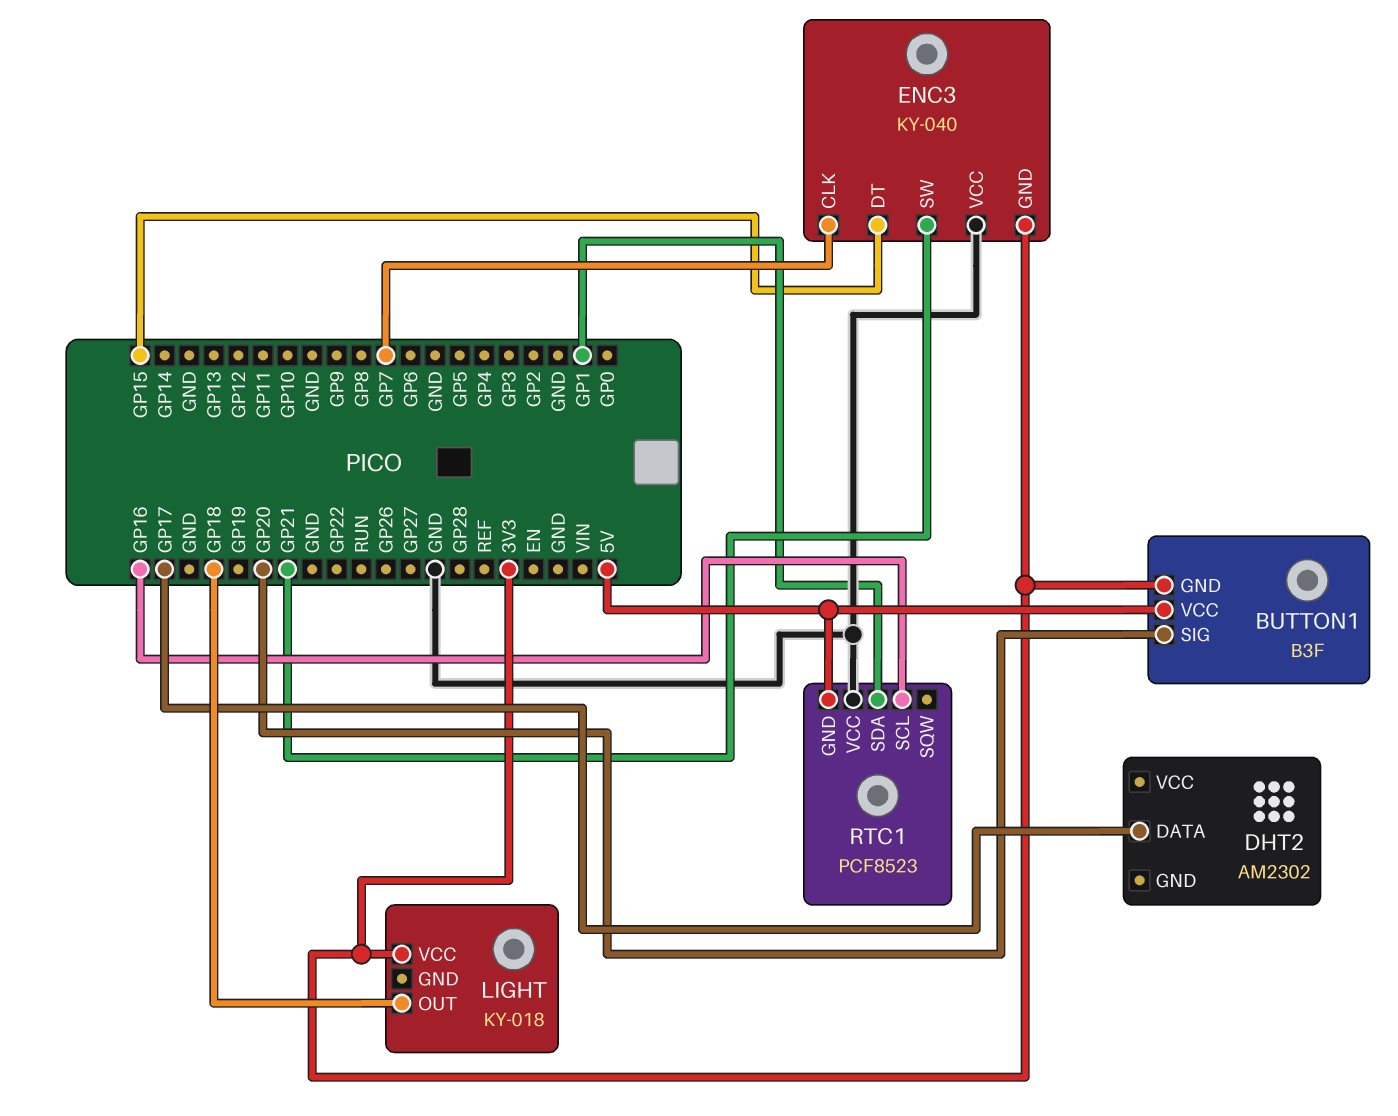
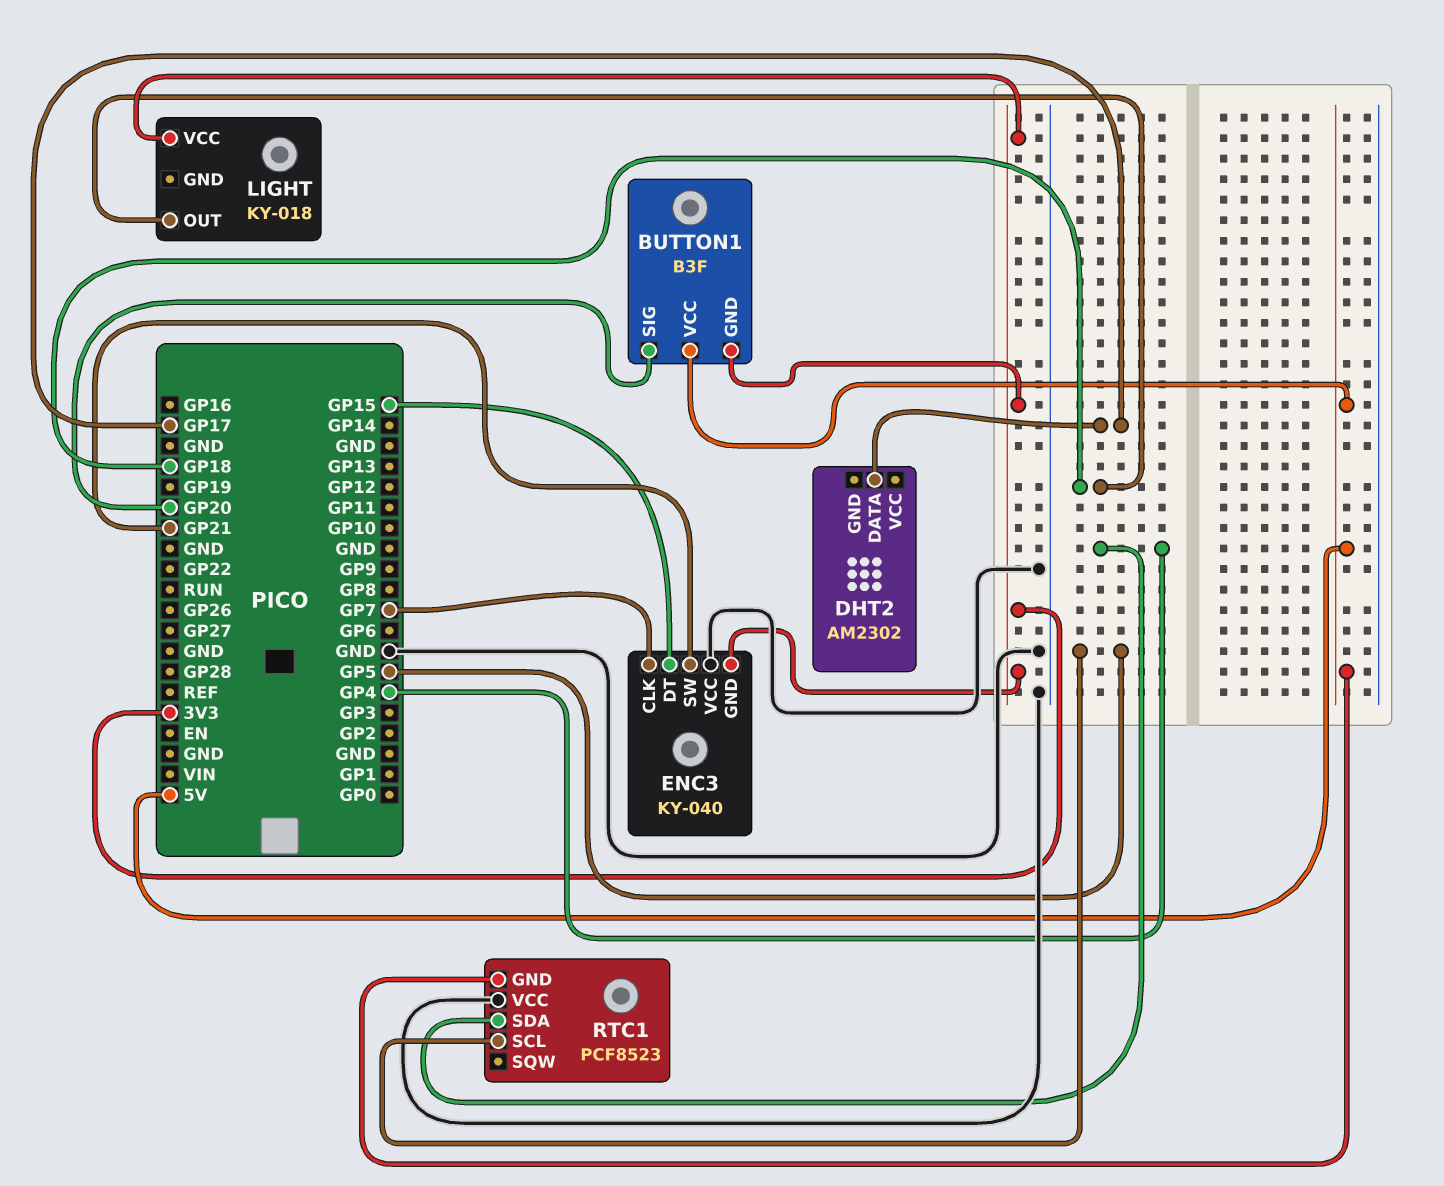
RTC1 pin SCL: GP16 -> GP5
RTC1 pin SDA: GP1 -> GP4

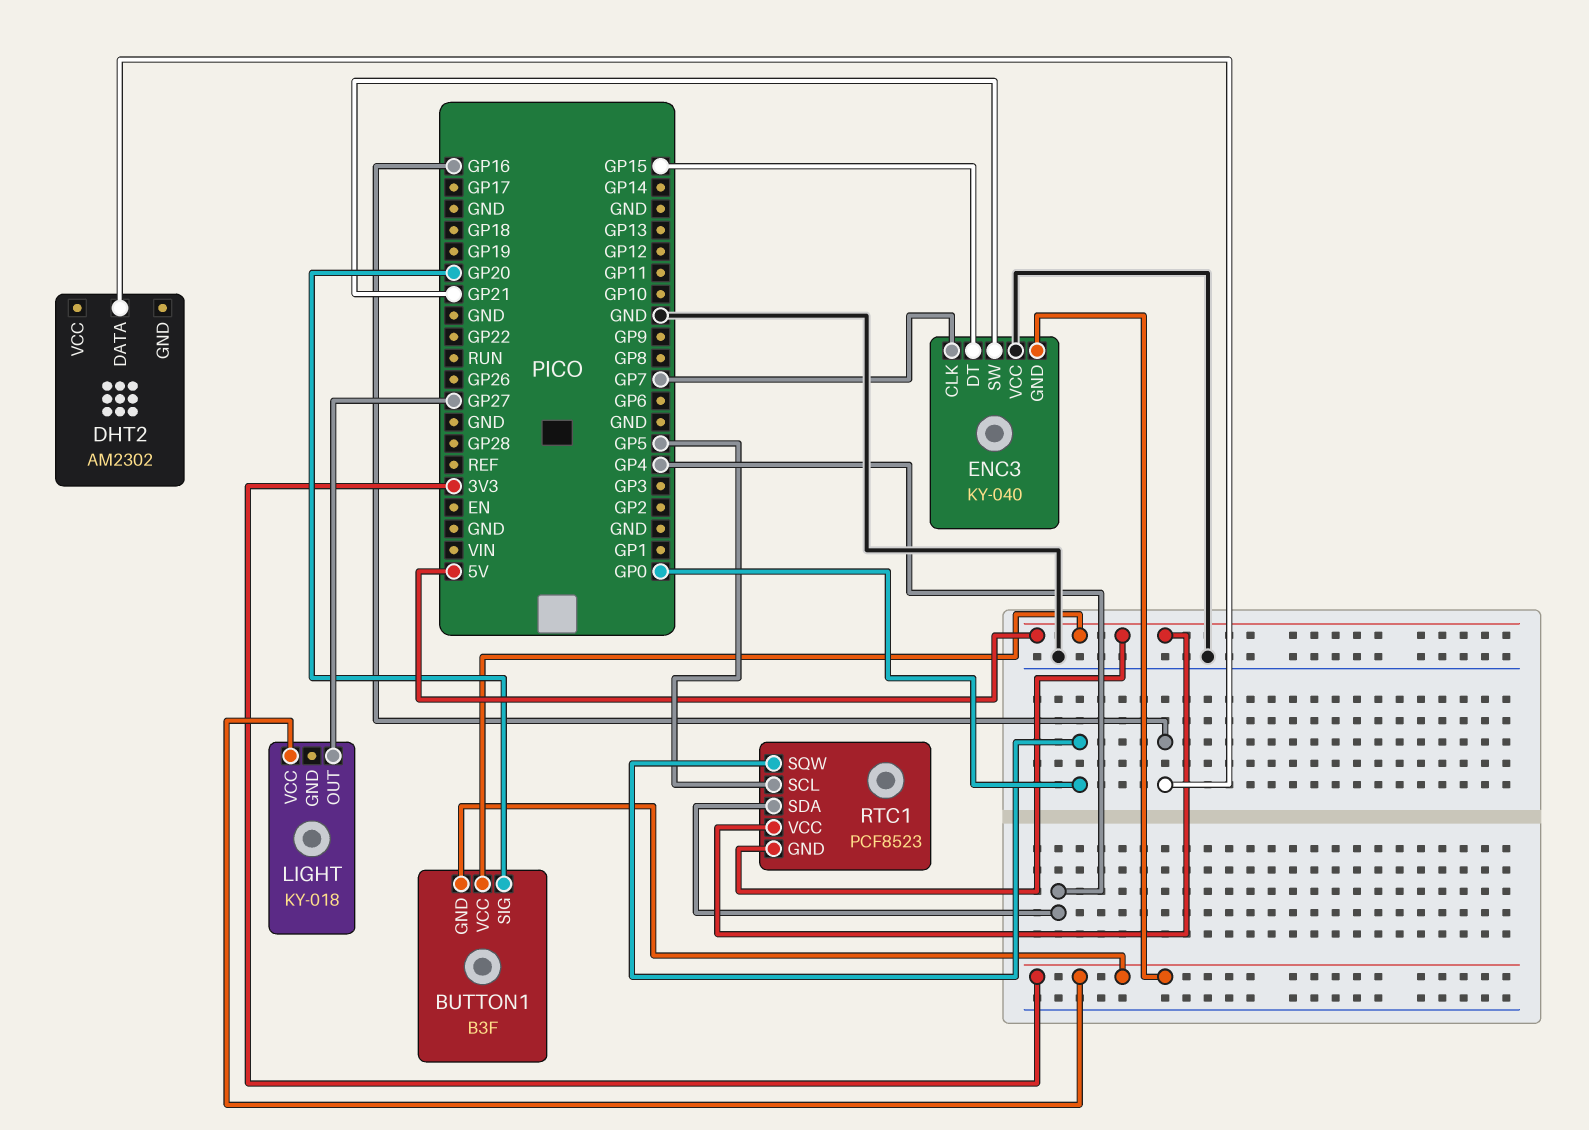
DHT2 pin DATA: GP17 -> GP16
LIGHT pin OUT: GP18 -> GP27
RTC1 pin SQW: none -> GP0
RTC1 pin VCC: GND -> 5V

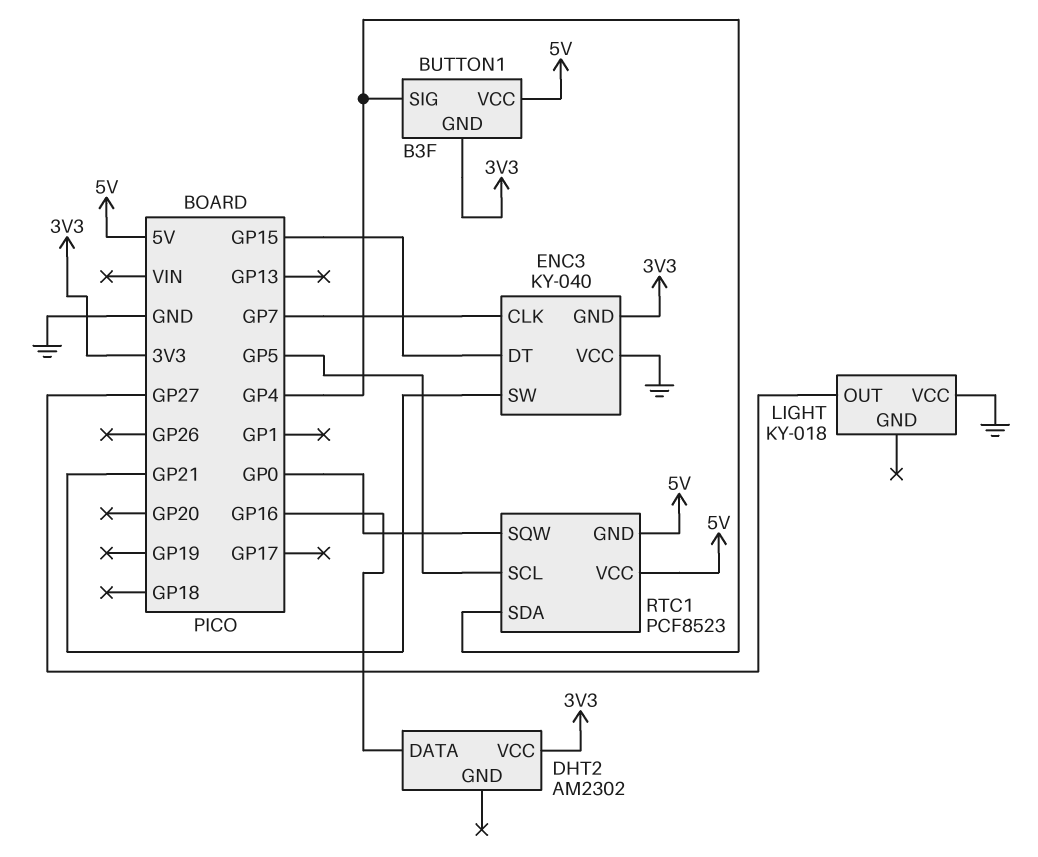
BUTTON1 pin SIG: GP20 -> GP4
DHT2 pin VCC: none -> 3V3
LIGHT pin VCC: 3V3 -> GND

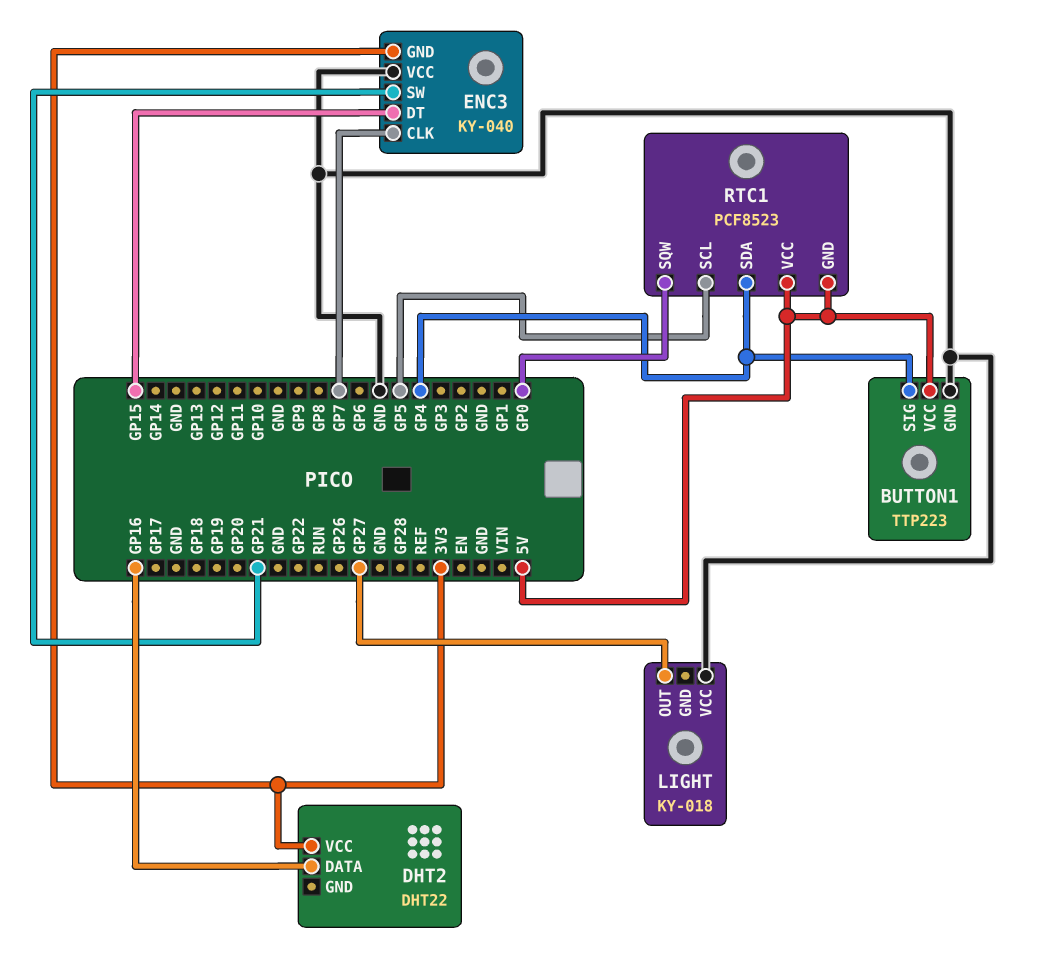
BUTTON1: B3F -> TTP223
BUTTON1 pin GND: 3V3 -> GND
DHT2: AM2302 -> DHT22

